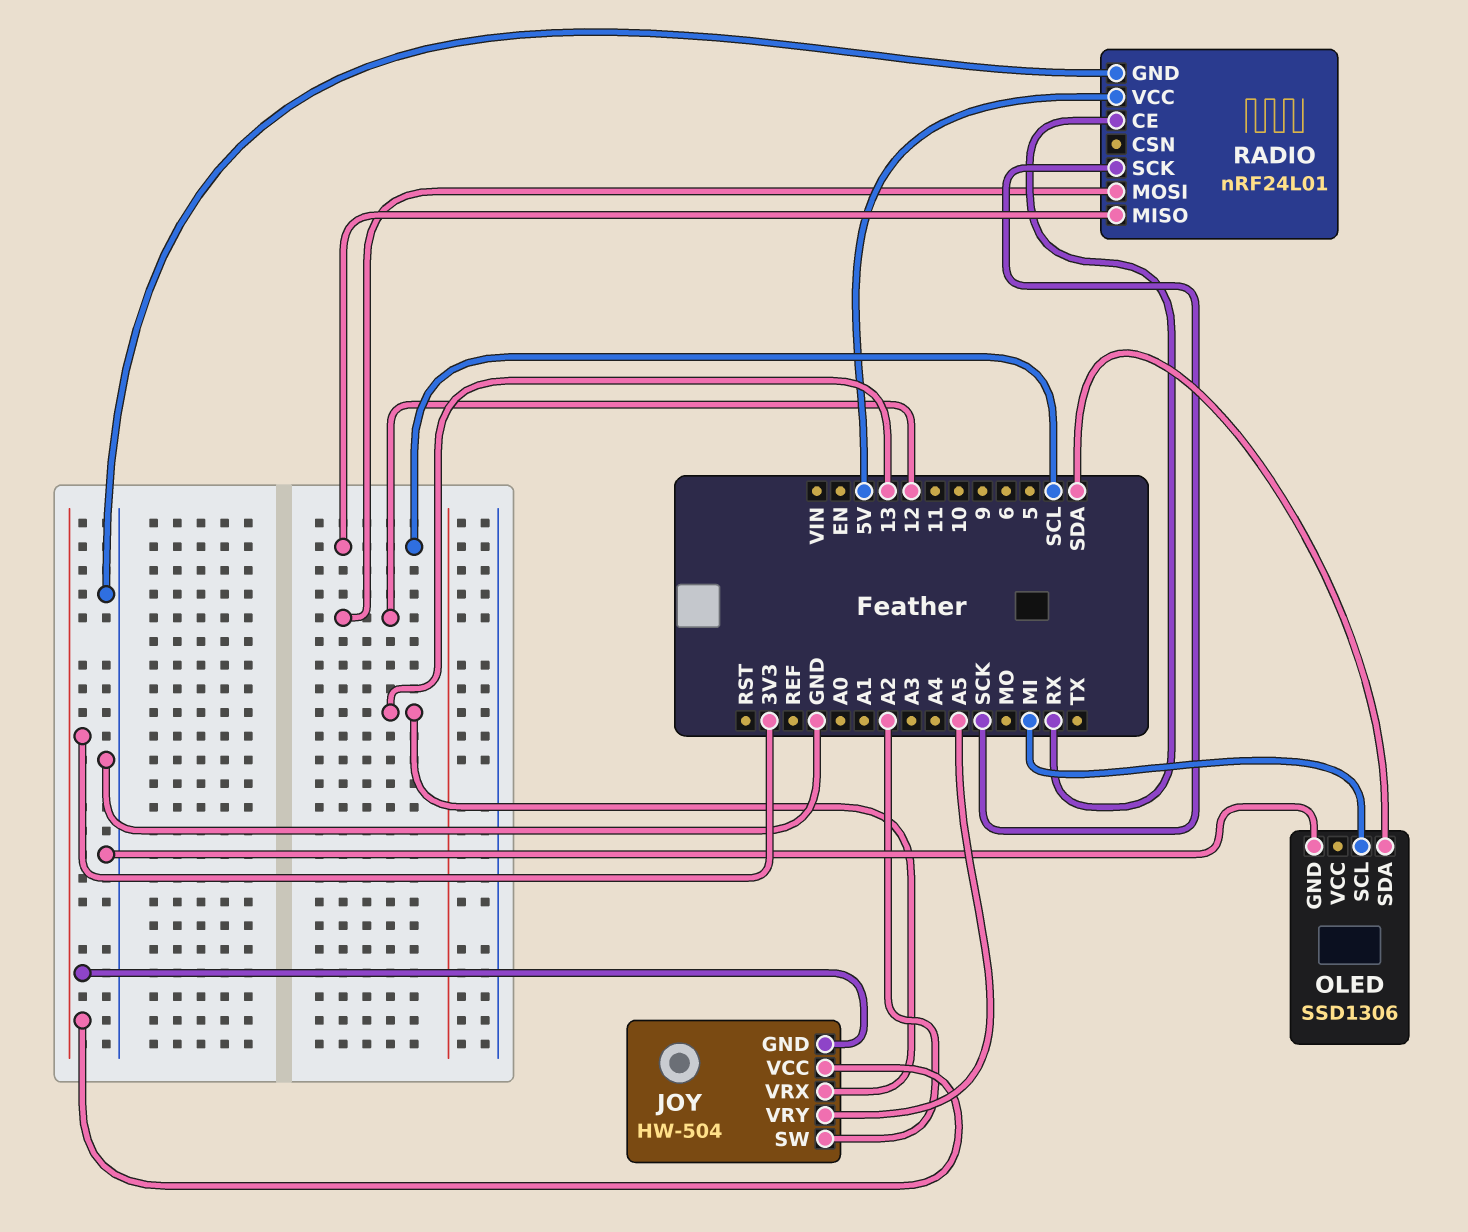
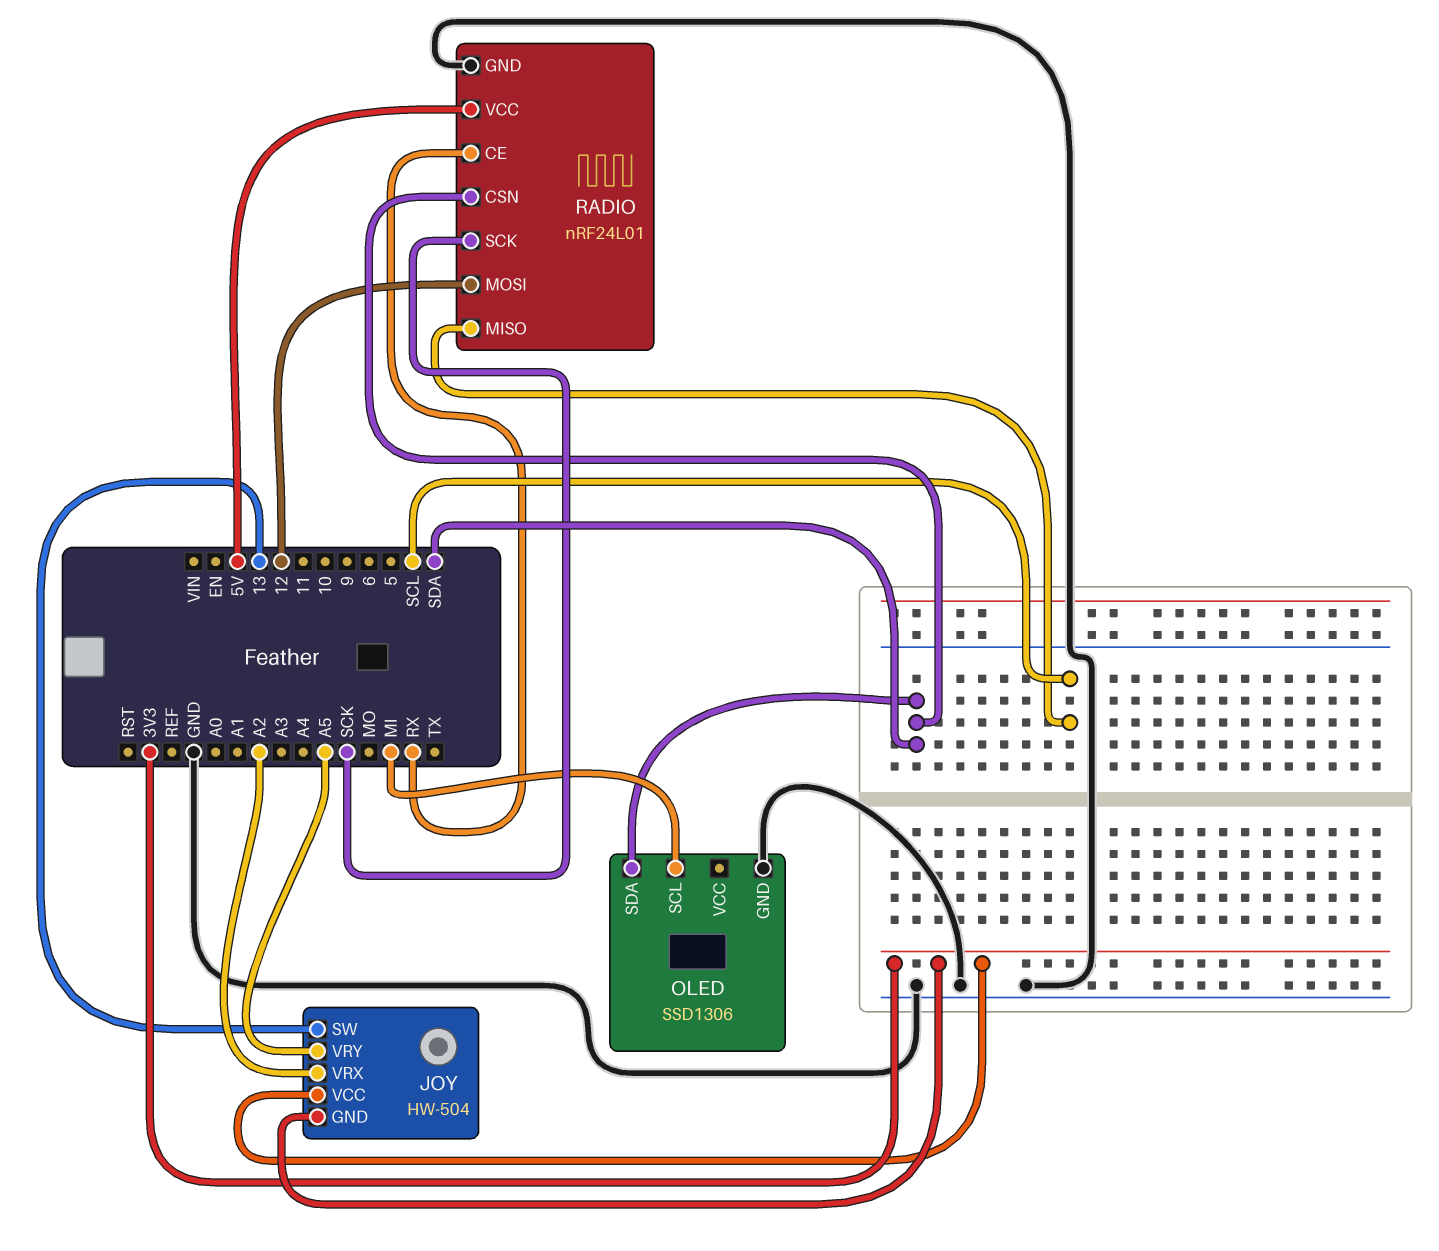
JOY pin SW: A2 -> 13
JOY pin VRX: 13 -> A2
RADIO pin CSN: none -> SDA

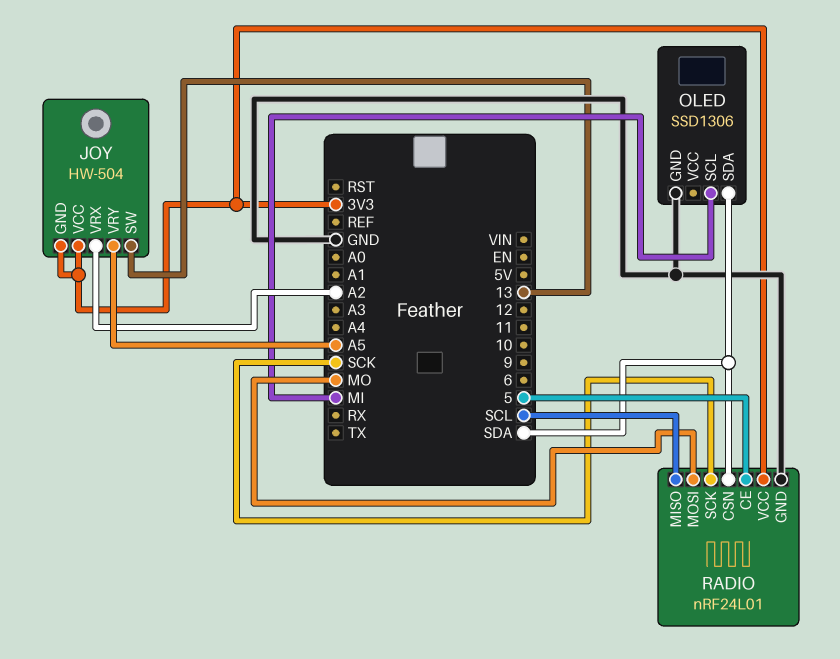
RADIO pin CE: RX -> 5
RADIO pin MOSI: 12 -> MO
RADIO pin VCC: 5V -> 3V3

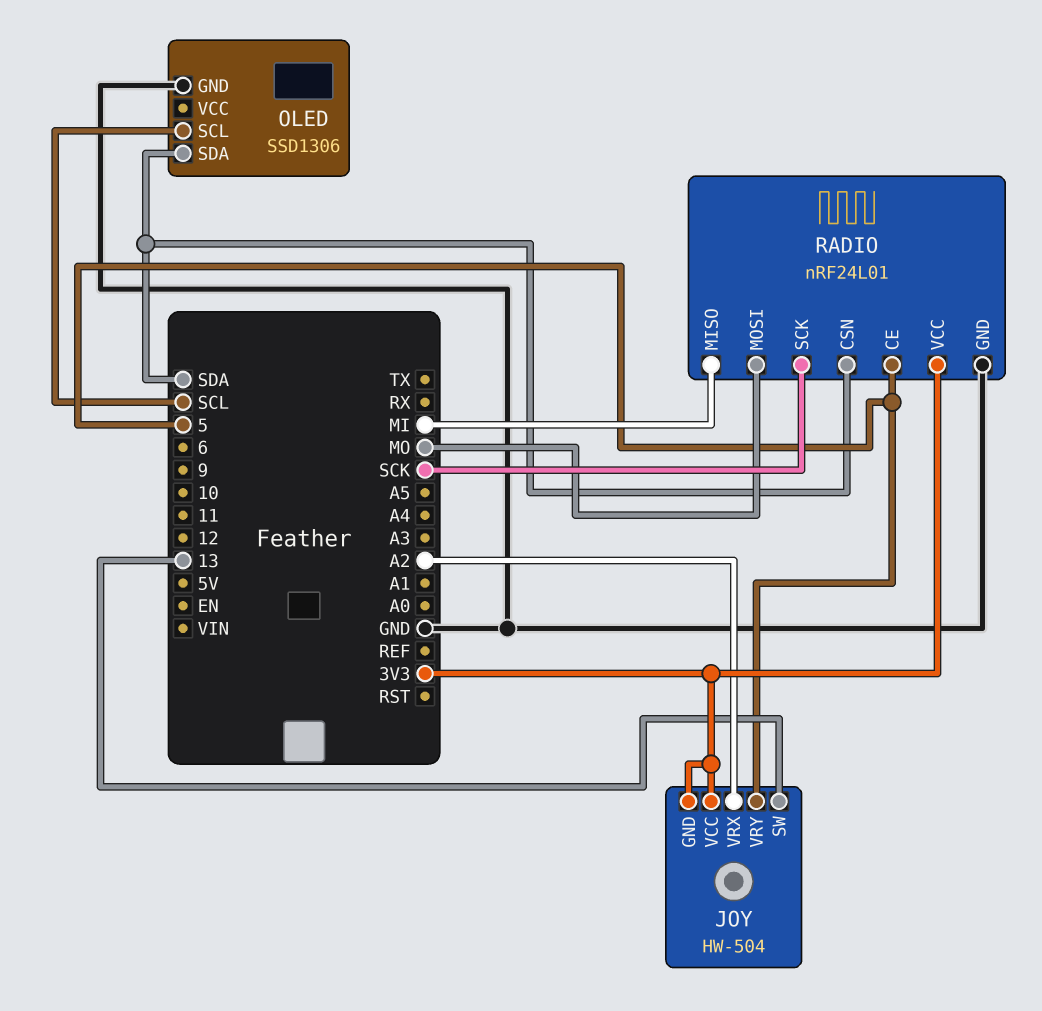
JOY pin VRY: A5 -> 5
OLED pin SCL: MI -> SCL
RADIO pin MISO: SCL -> MI

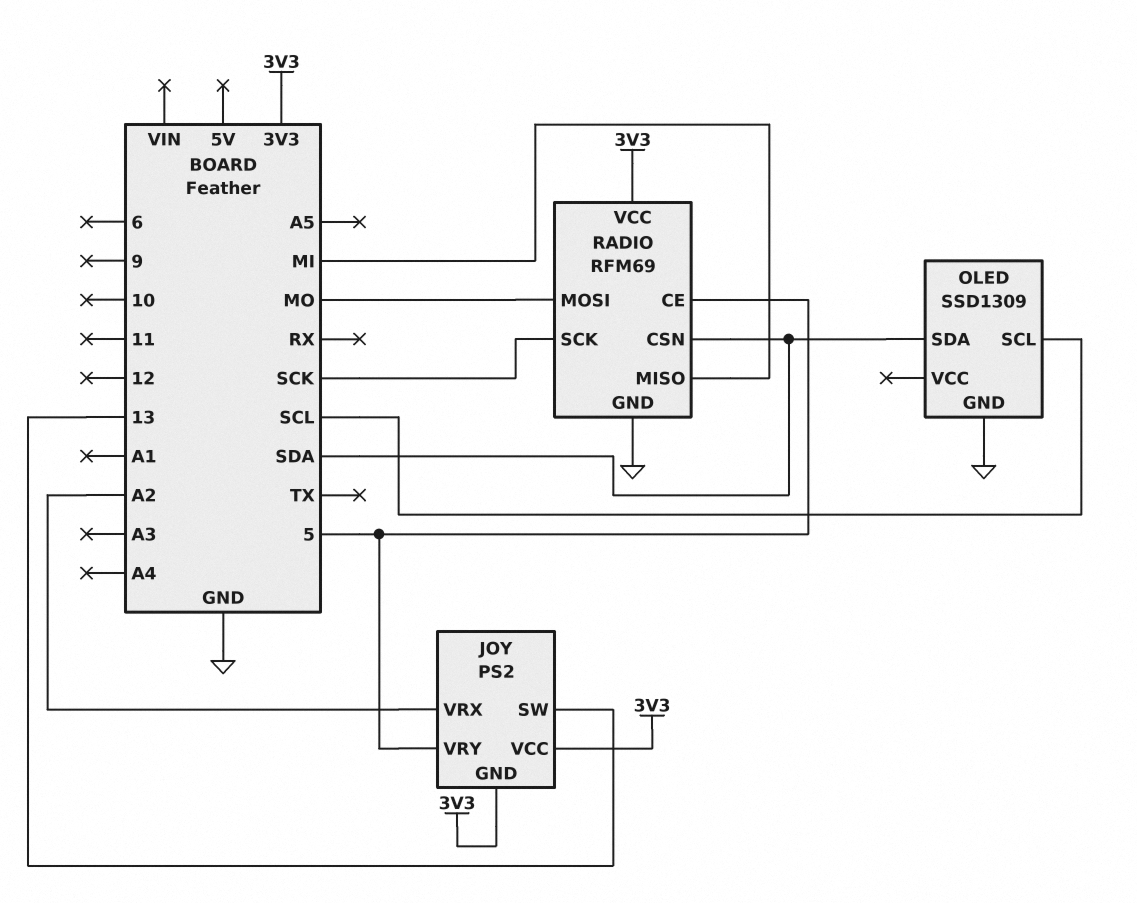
JOY: HW-504 -> PS2
OLED: SSD1306 -> SSD1309
RADIO: nRF24L01 -> RFM69

